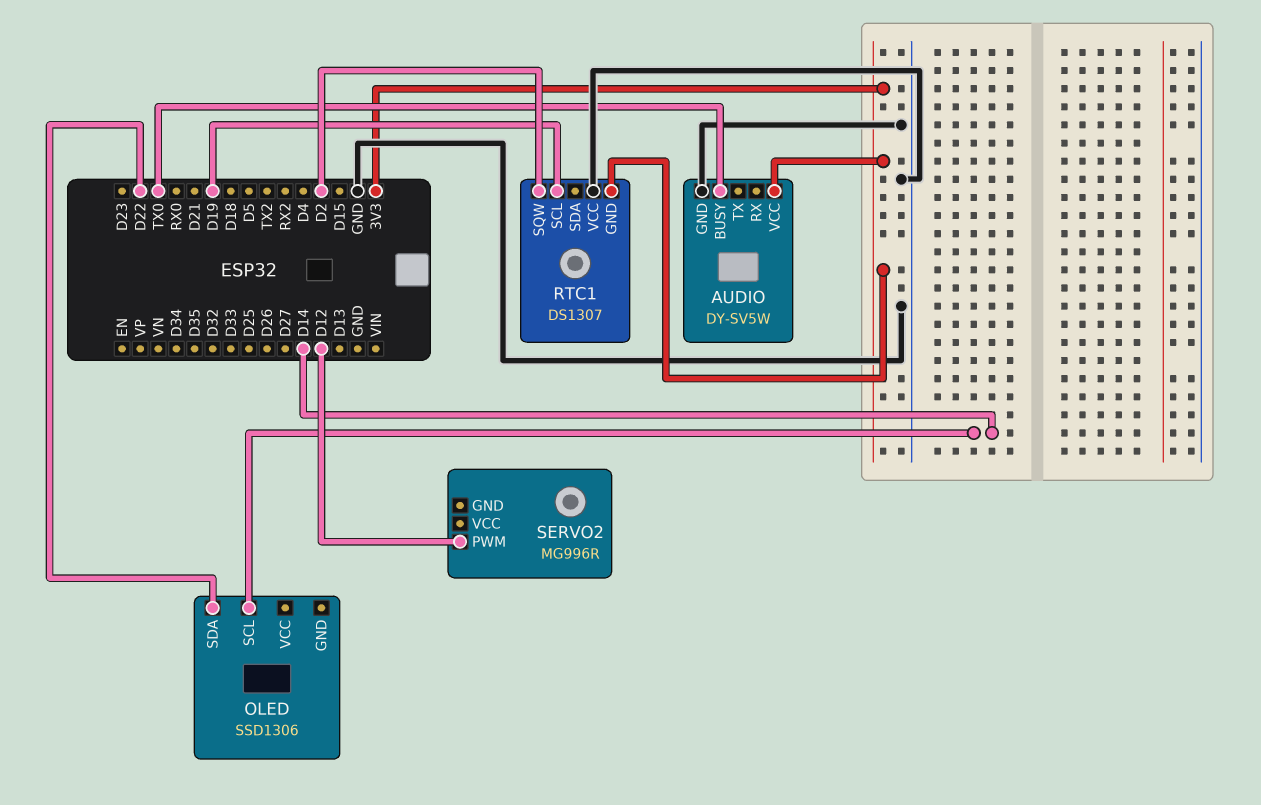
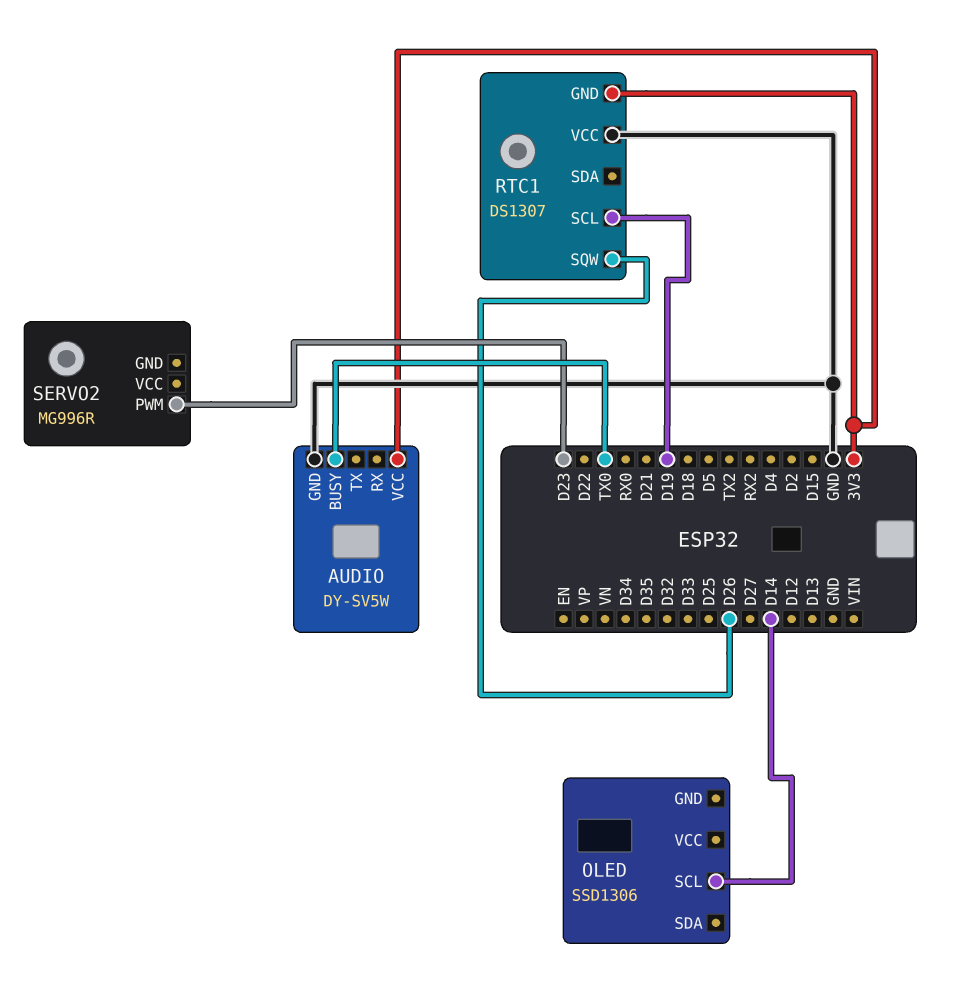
OLED pin SDA: D22 -> none
RTC1 pin SQW: D2 -> D26
SERVO2 pin PWM: D12 -> D23

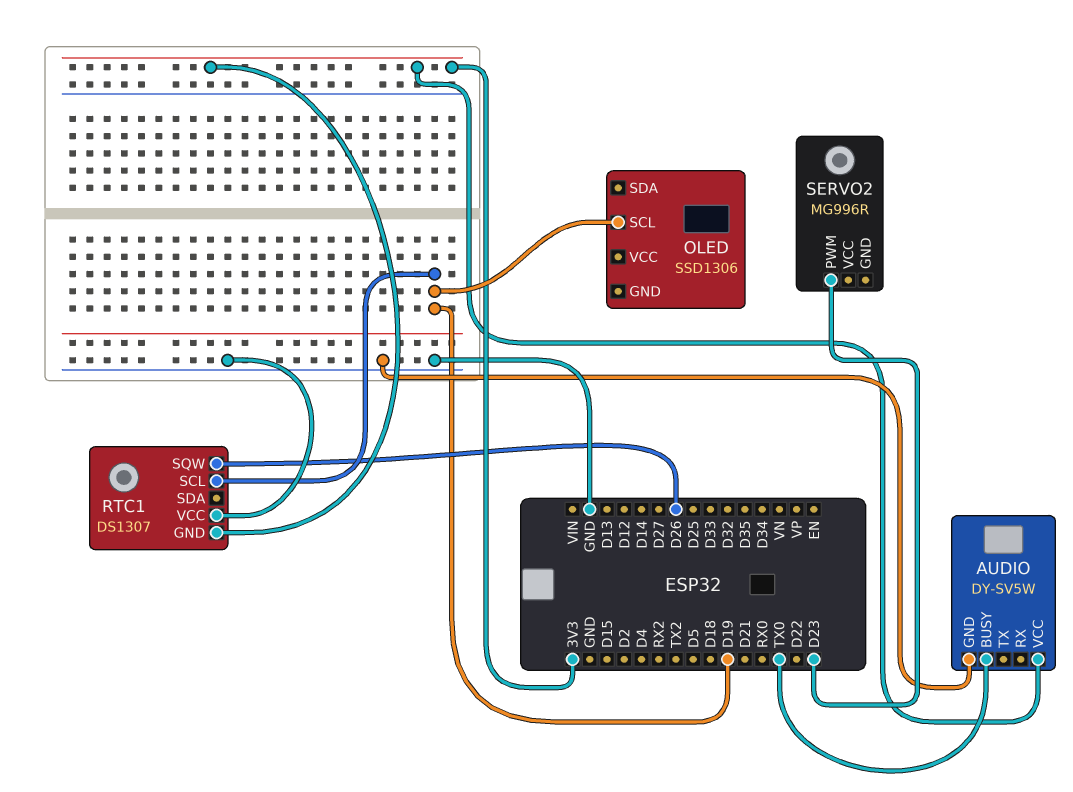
OLED pin SCL: D14 -> D19

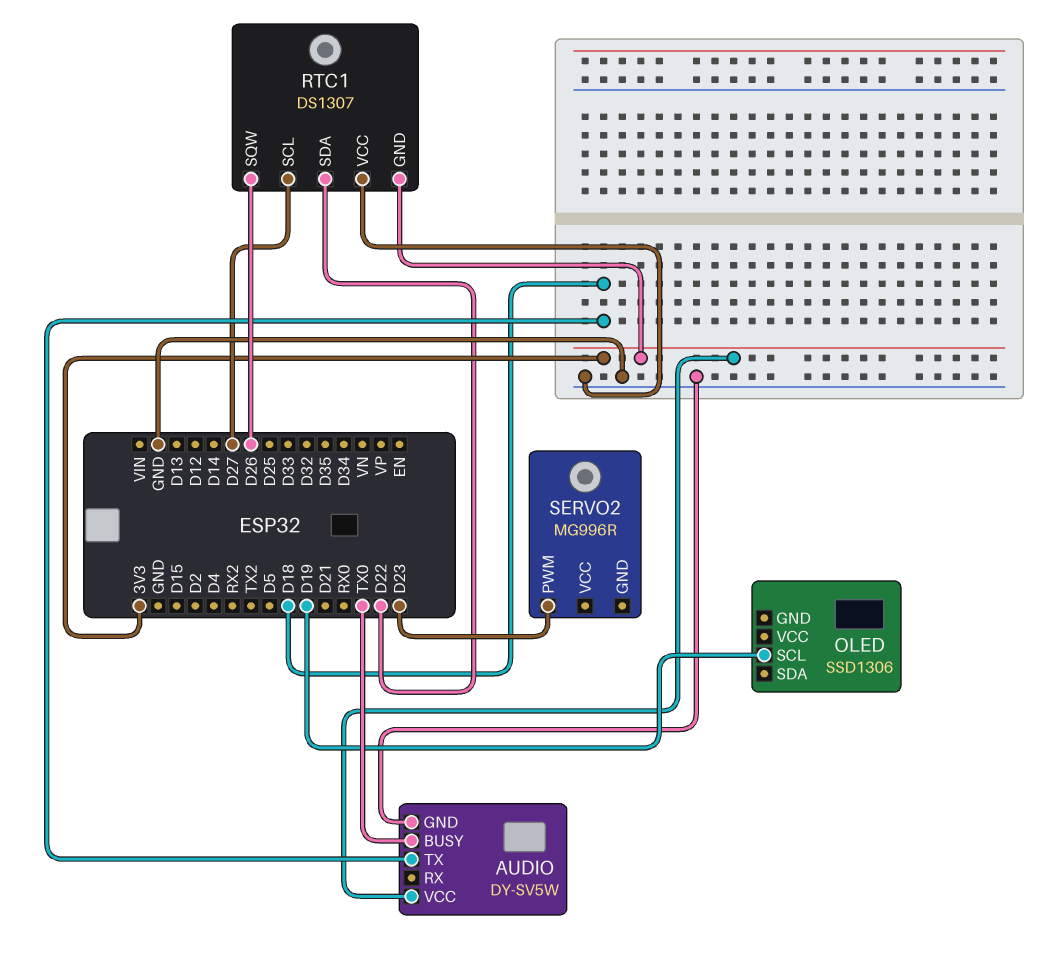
AUDIO pin TX: none -> D18
RTC1 pin SCL: D19 -> D27
RTC1 pin SDA: none -> D22

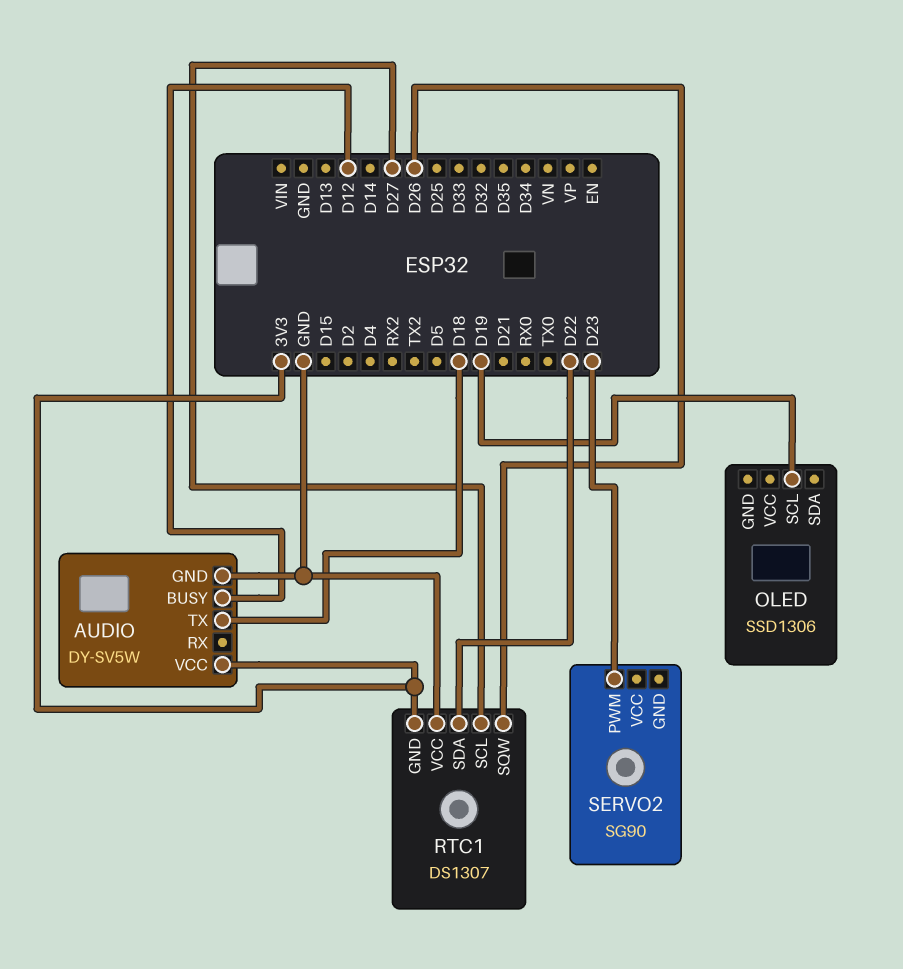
AUDIO pin BUSY: TX0 -> D12
SERVO2: MG996R -> SG90

